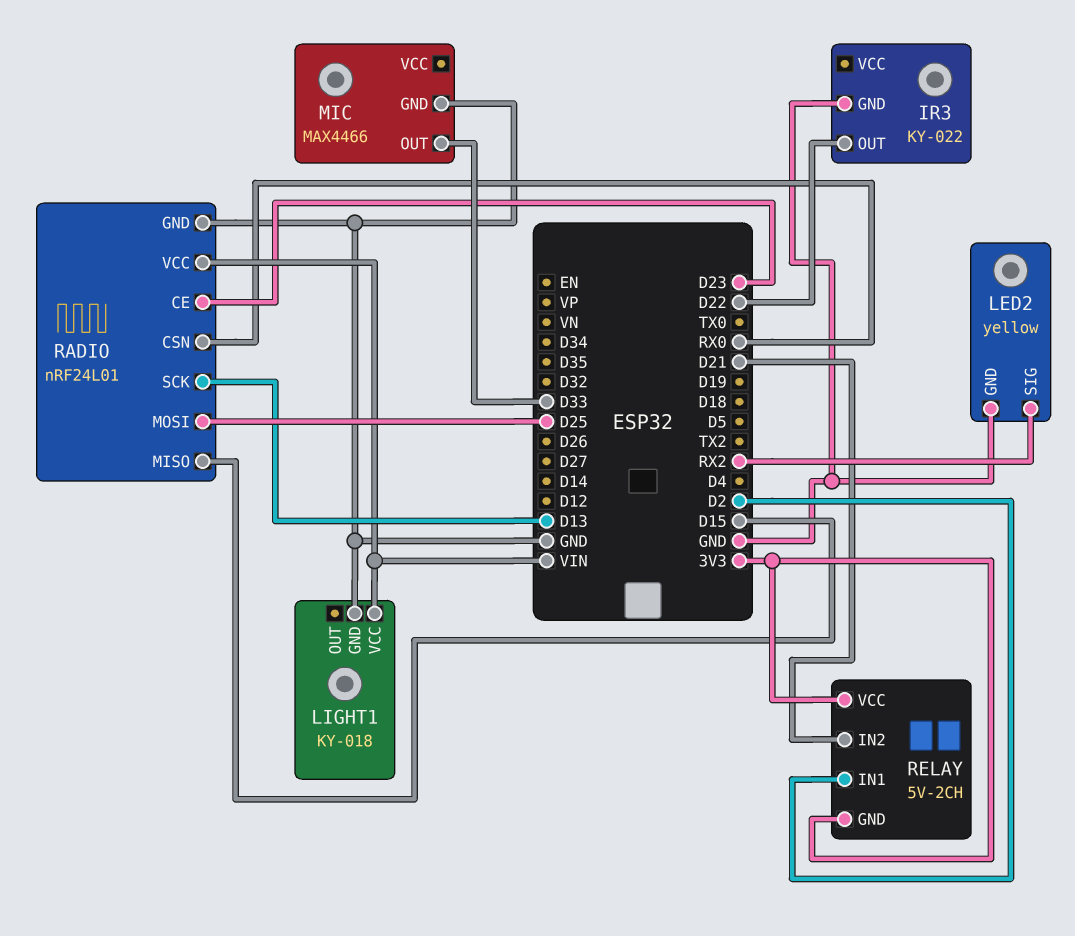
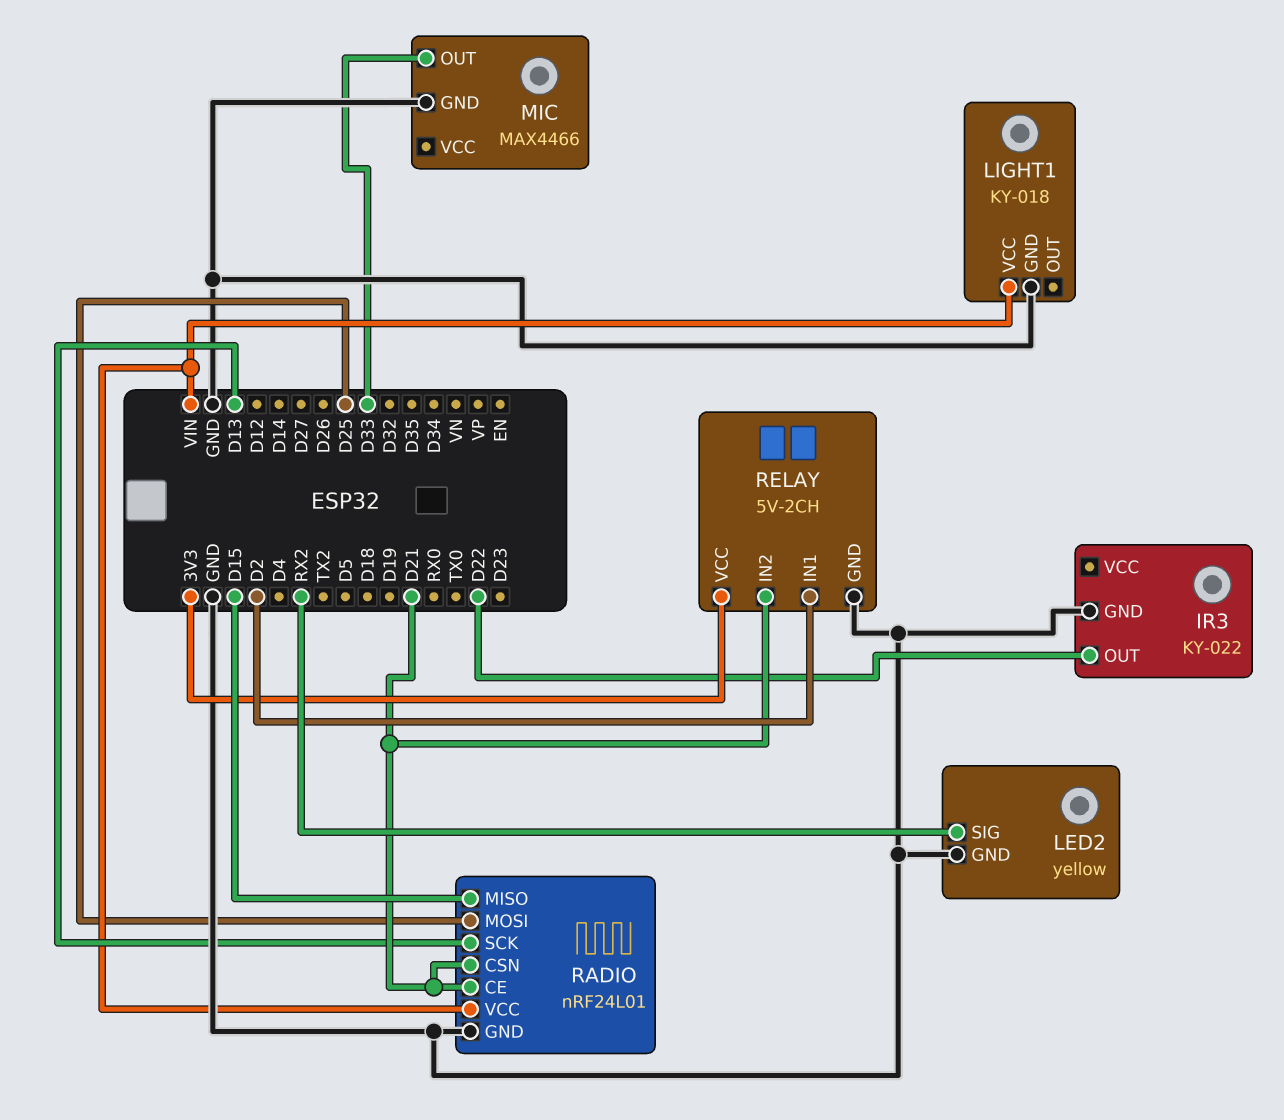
RADIO pin CE: D23 -> D21
RADIO pin CSN: RX0 -> D21
RELAY pin GND: 3V3 -> GND

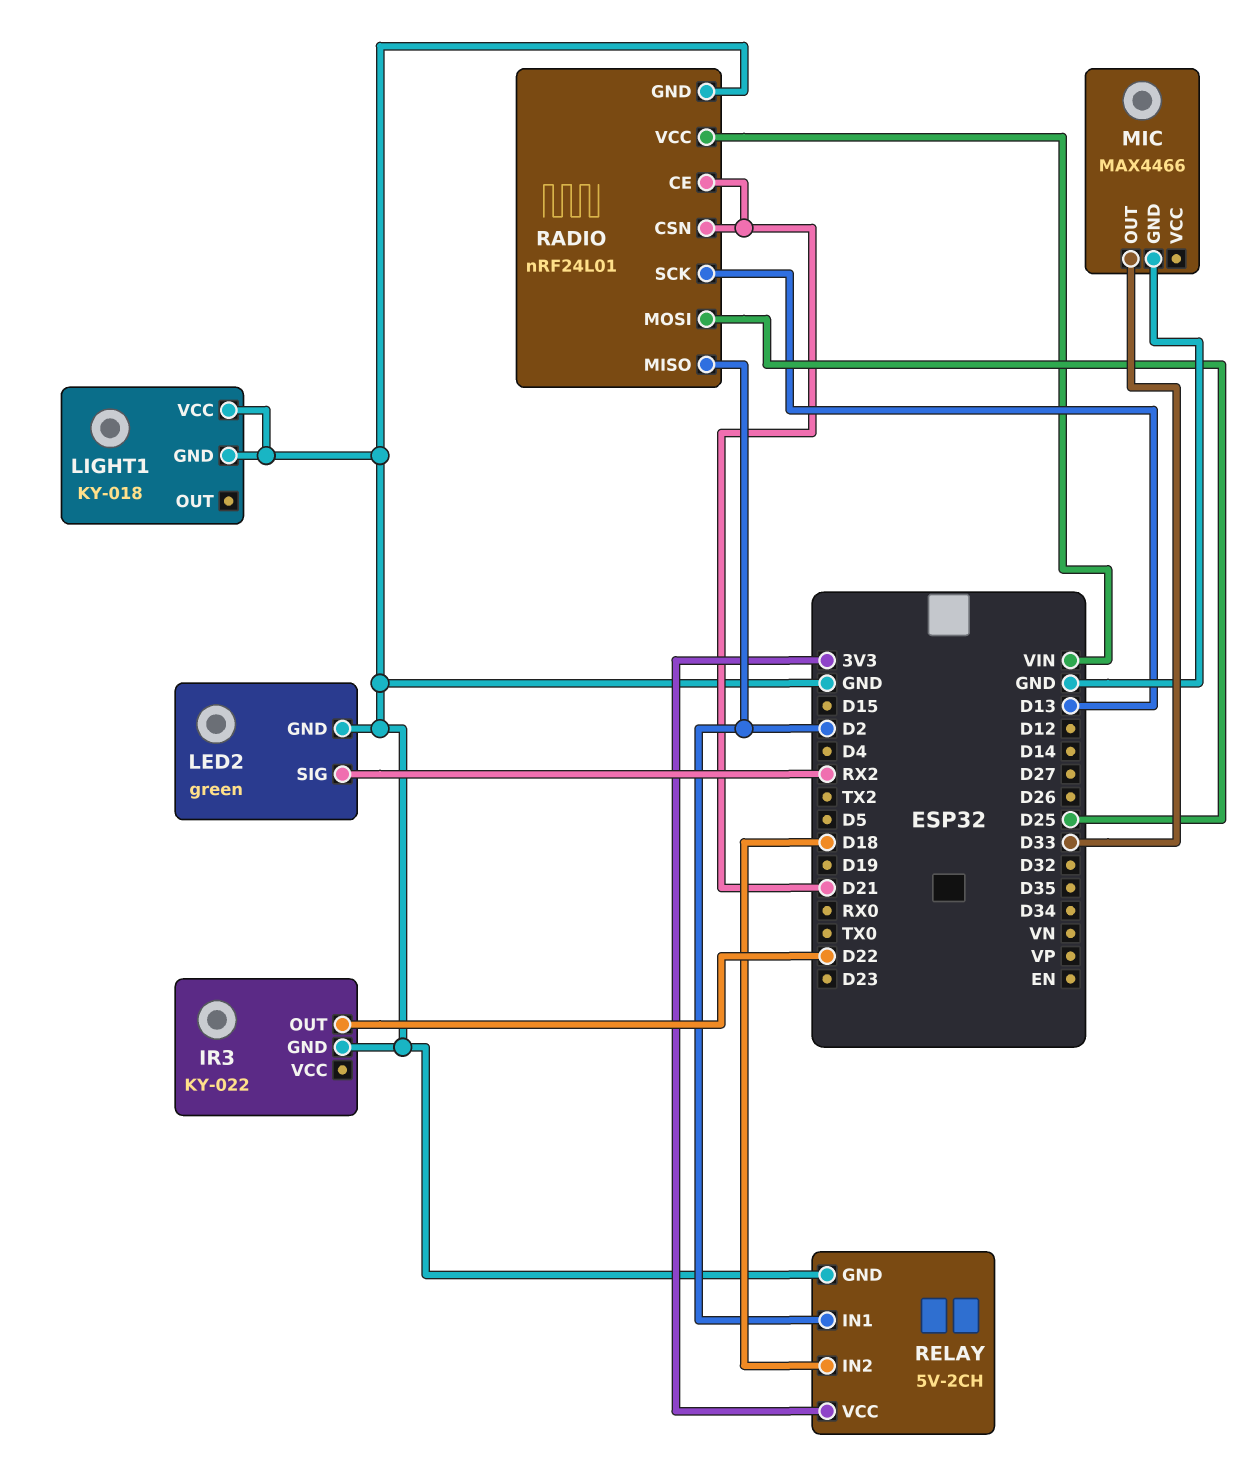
LED2: yellow -> green
LIGHT1 pin VCC: VIN -> GND
RADIO pin MISO: D15 -> D2
RELAY pin IN2: D21 -> D18

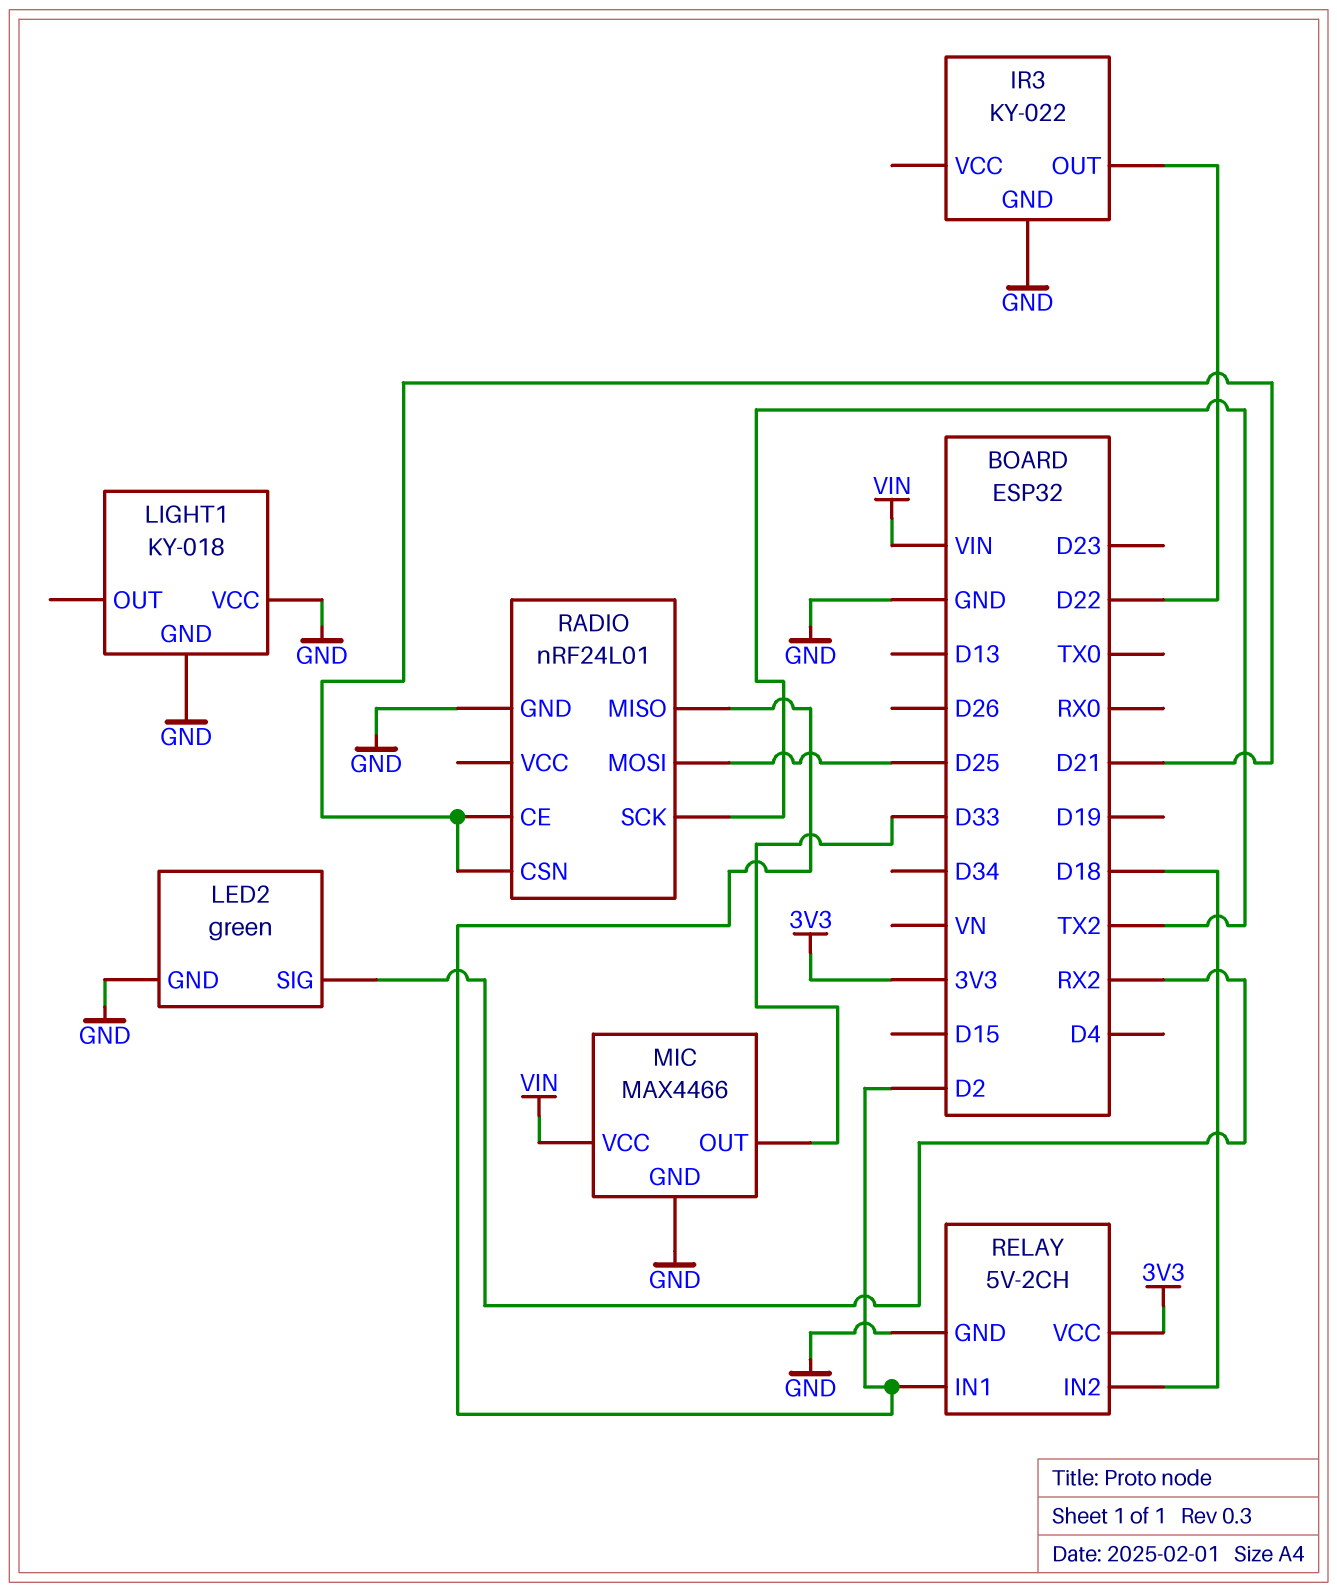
MIC pin VCC: none -> VIN
RADIO pin SCK: D13 -> TX2
RADIO pin VCC: VIN -> none

